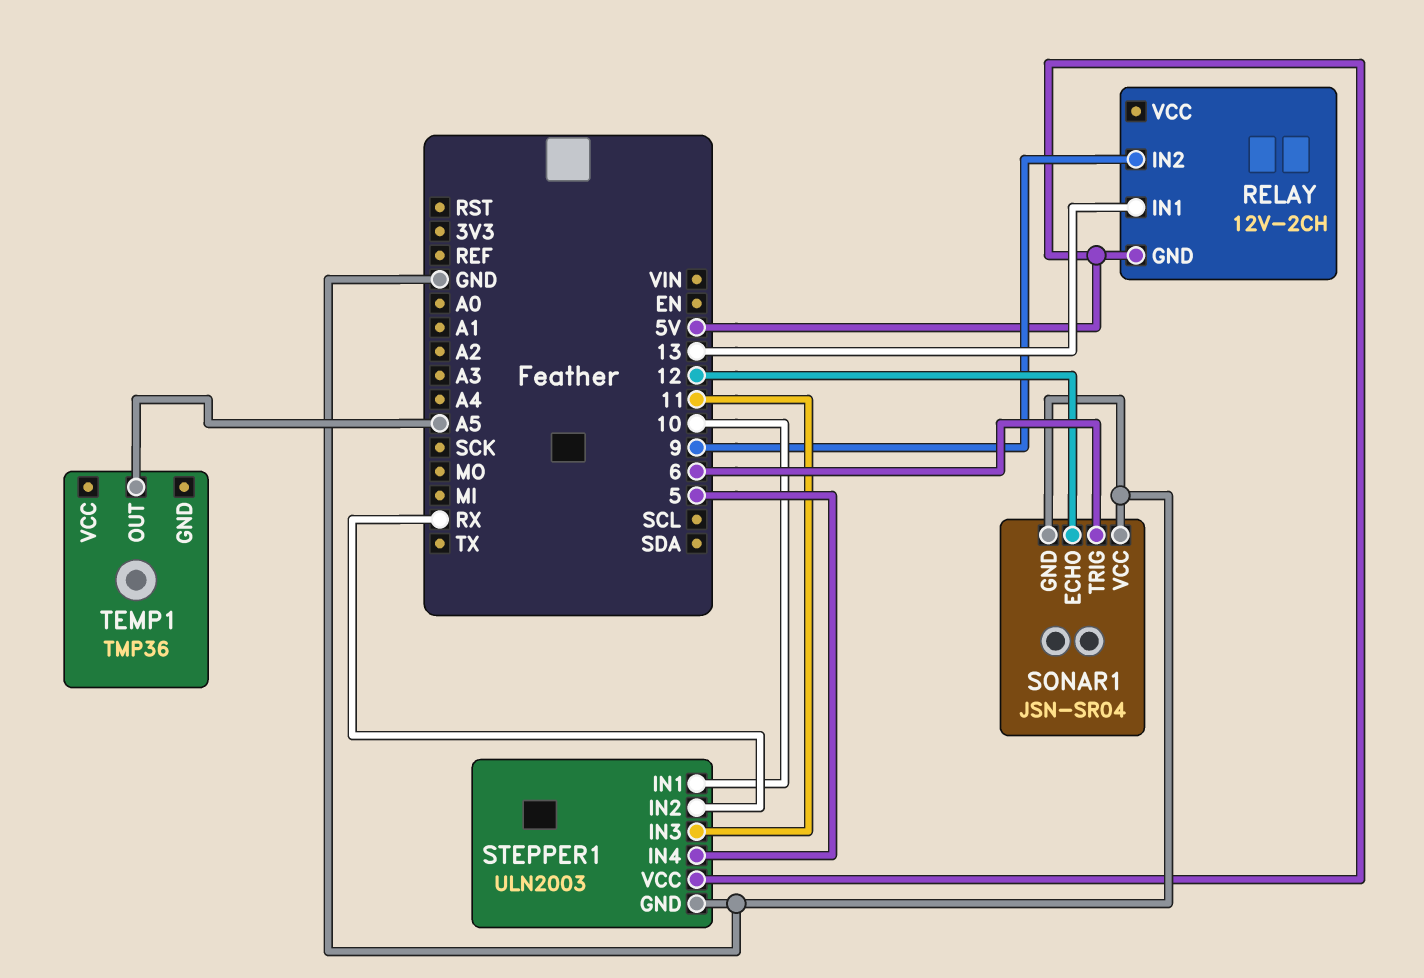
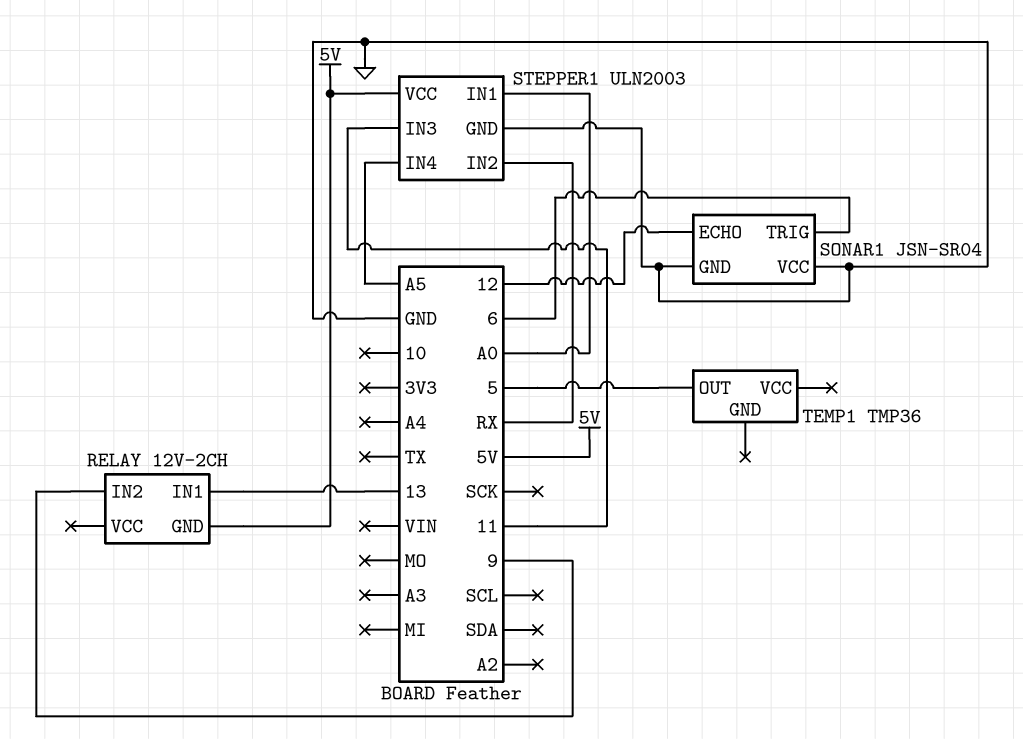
STEPPER1 pin IN1: 10 -> A0
STEPPER1 pin IN4: 5 -> A5
TEMP1 pin OUT: A5 -> 5

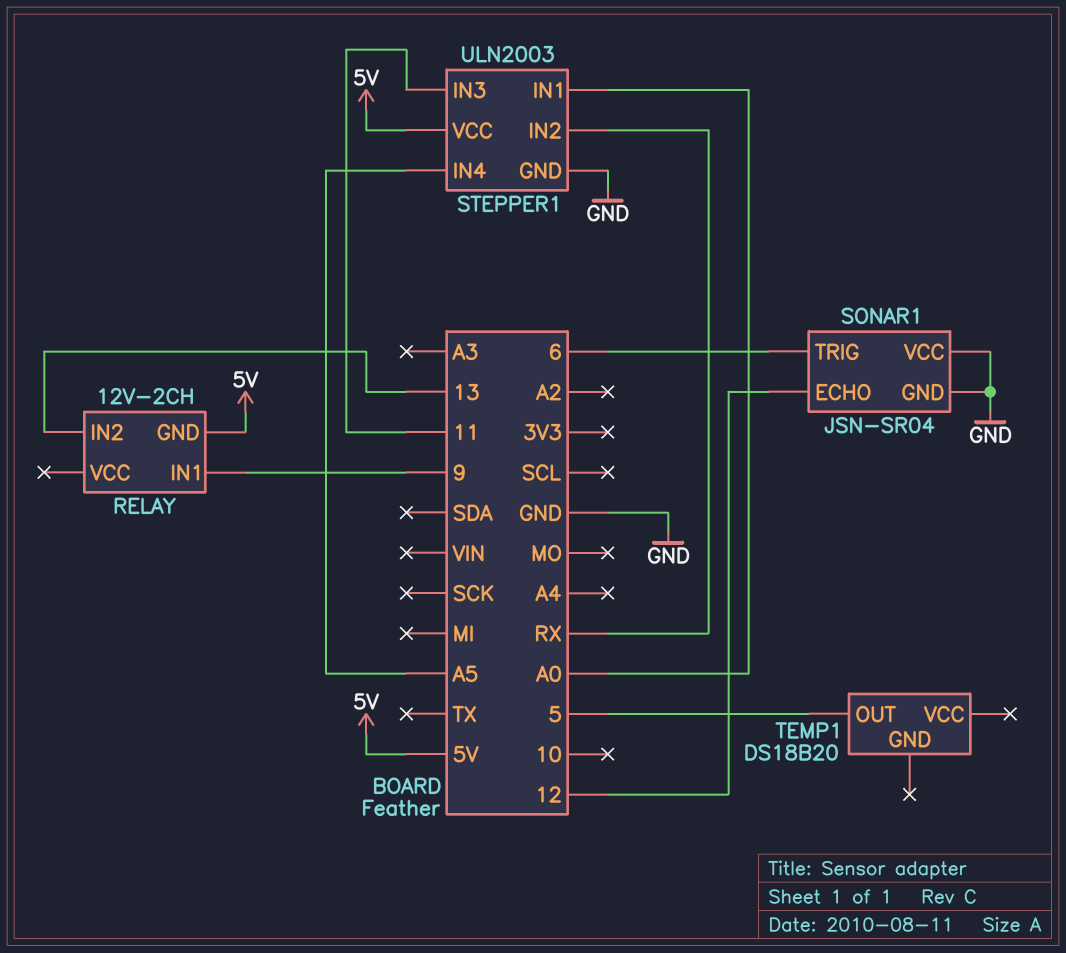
RELAY pin IN1: 13 -> 9
RELAY pin IN2: 9 -> 13
TEMP1: TMP36 -> DS18B20

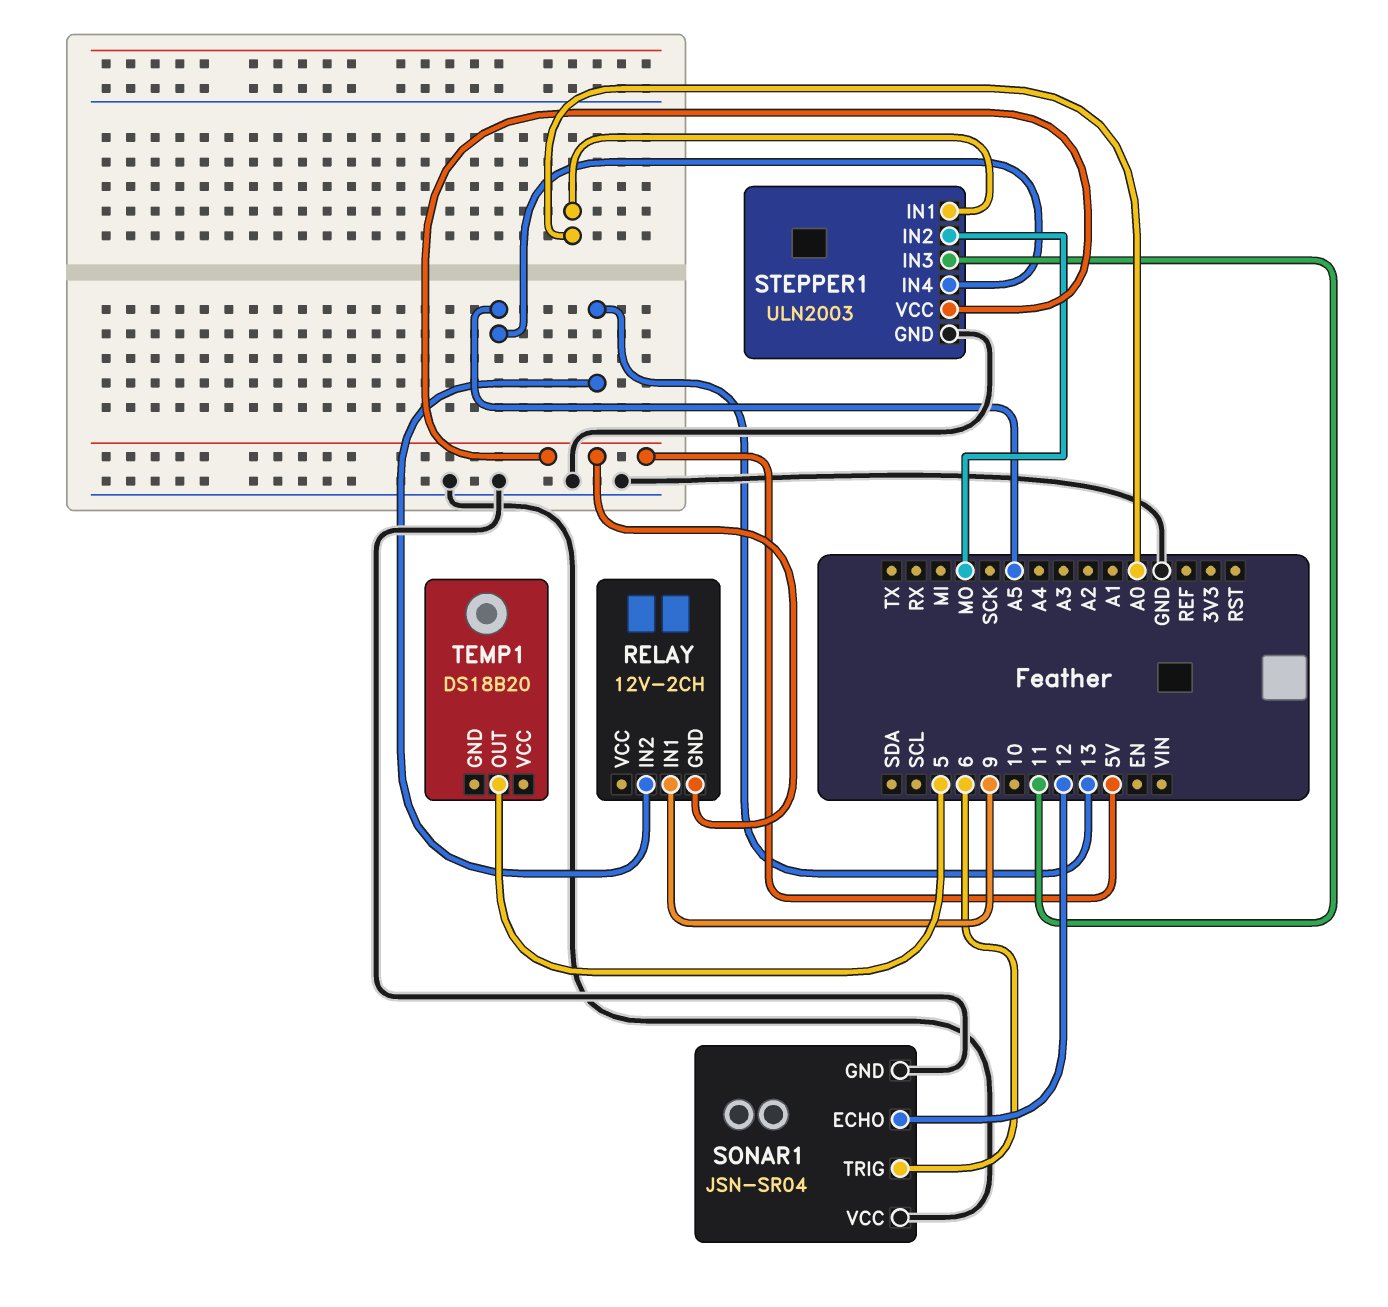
STEPPER1 pin IN2: RX -> MO

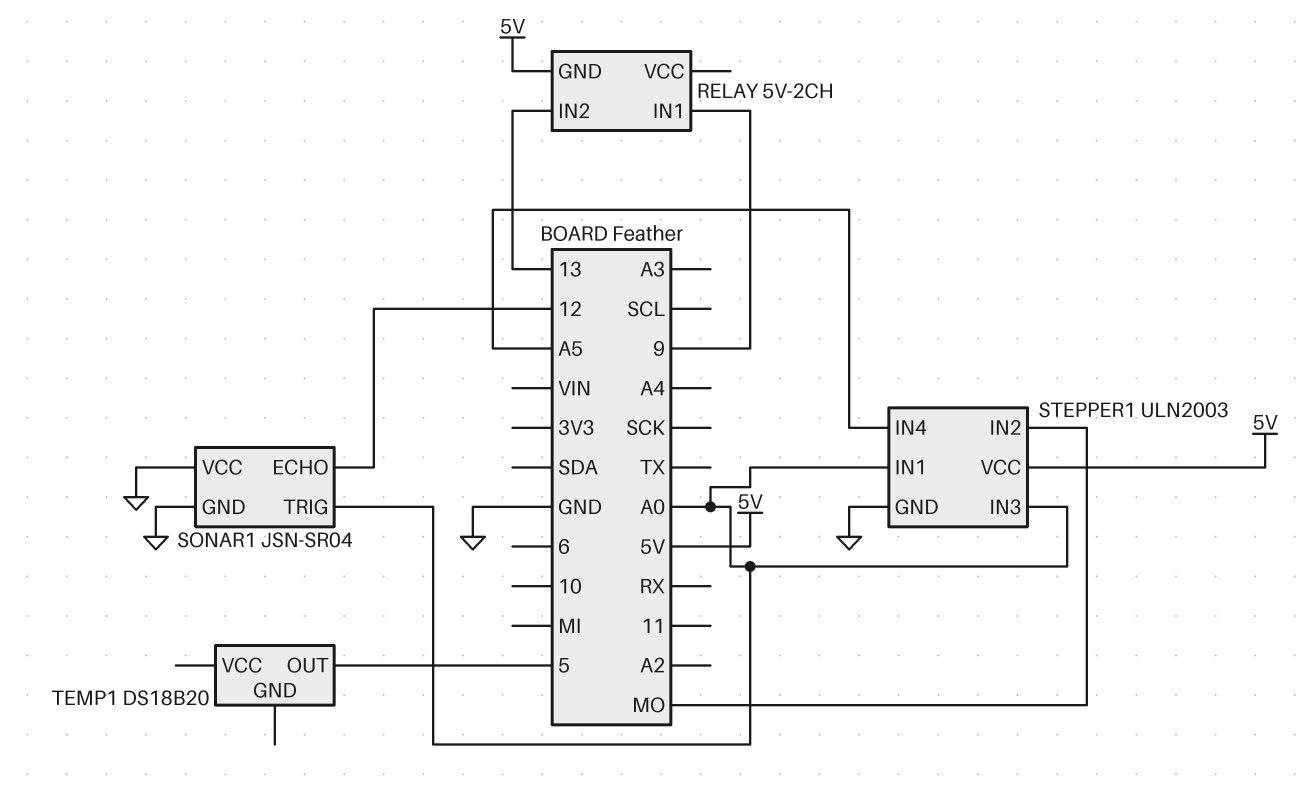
RELAY: 12V-2CH -> 5V-2CH
SONAR1 pin TRIG: 6 -> A0
STEPPER1 pin IN3: 11 -> A0

